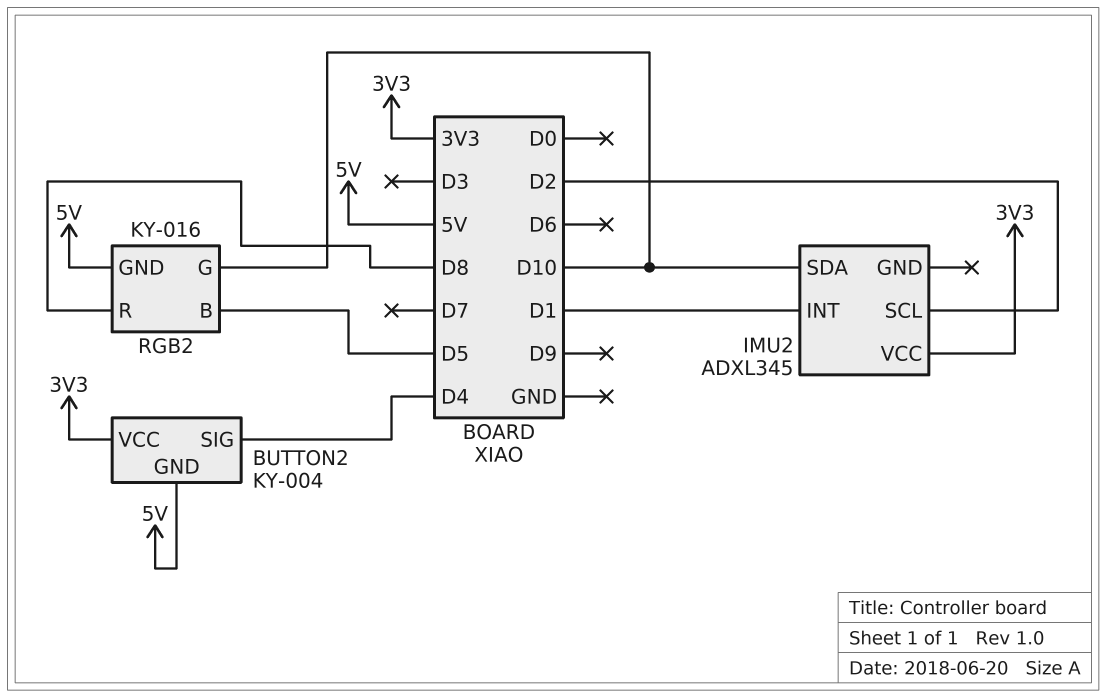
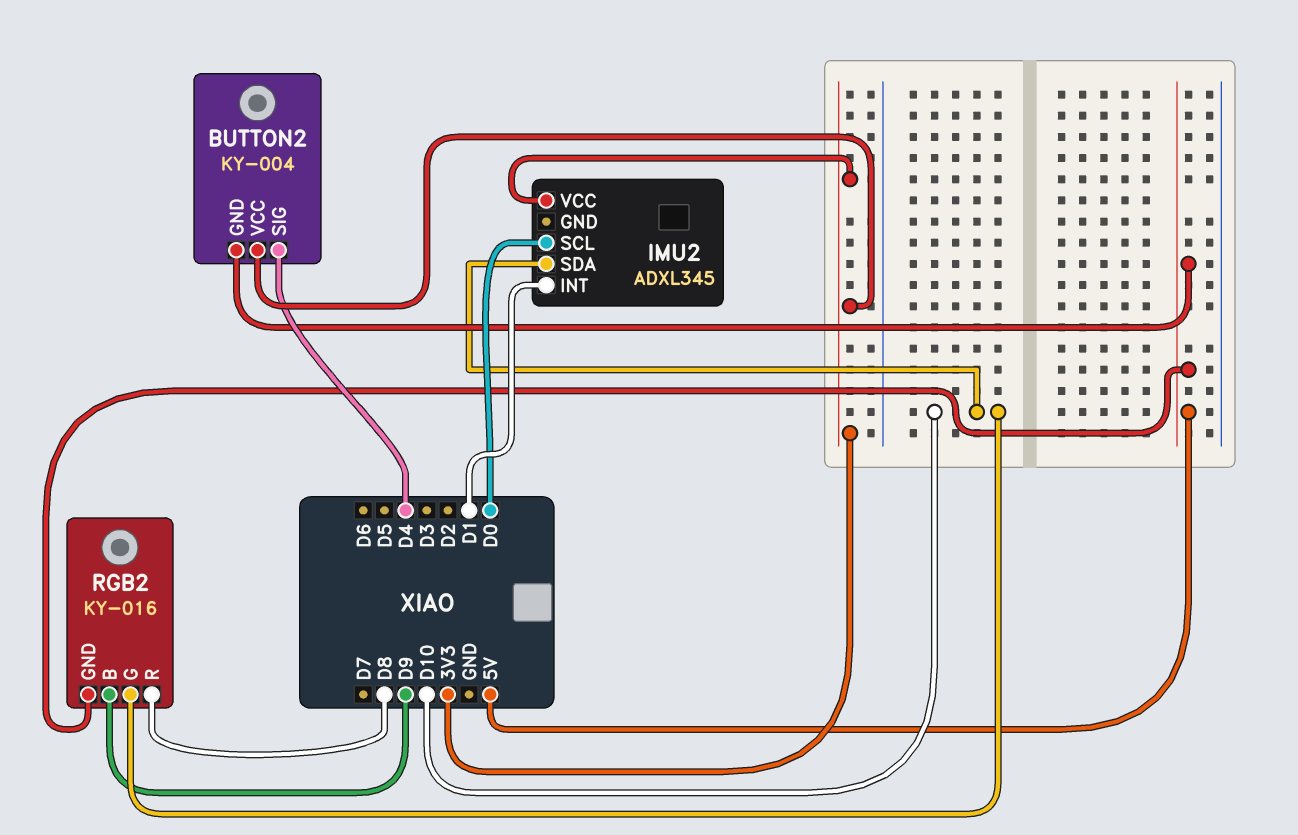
IMU2 pin SCL: D2 -> D0
RGB2 pin B: D5 -> D9

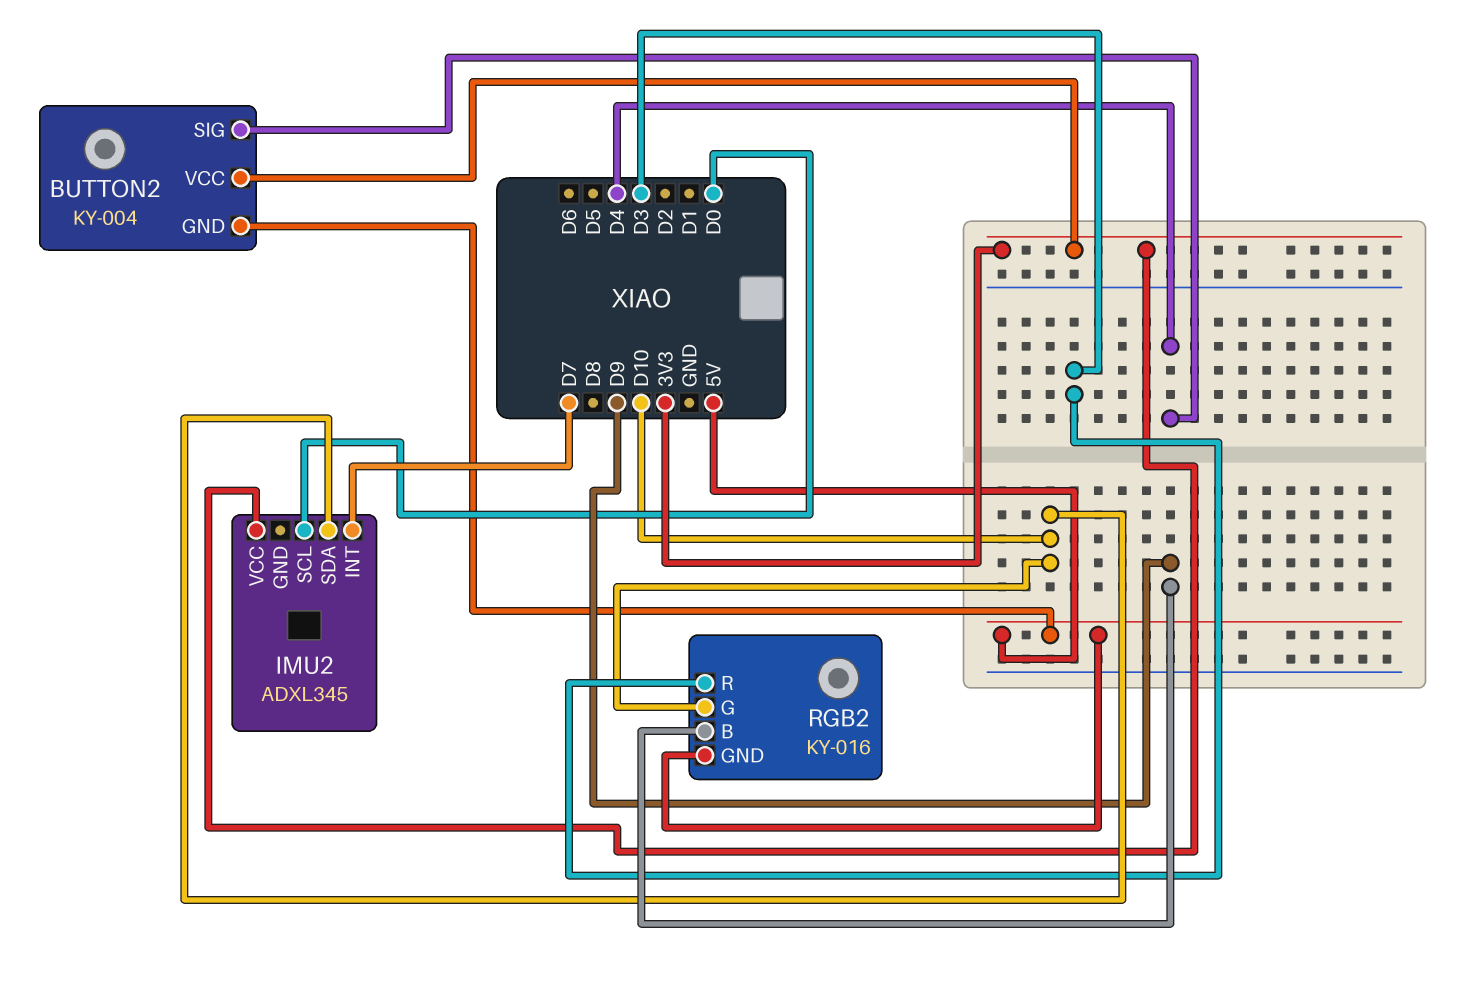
IMU2 pin INT: D1 -> D7
RGB2 pin R: D8 -> D3

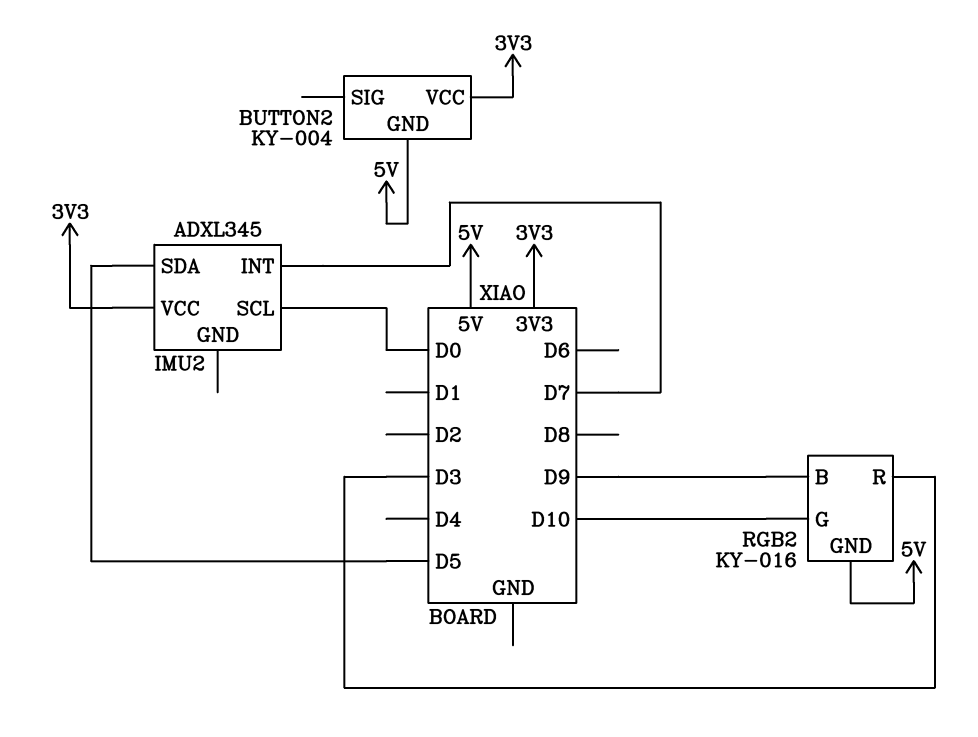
BUTTON2 pin SIG: D4 -> none
IMU2 pin SDA: D10 -> D5

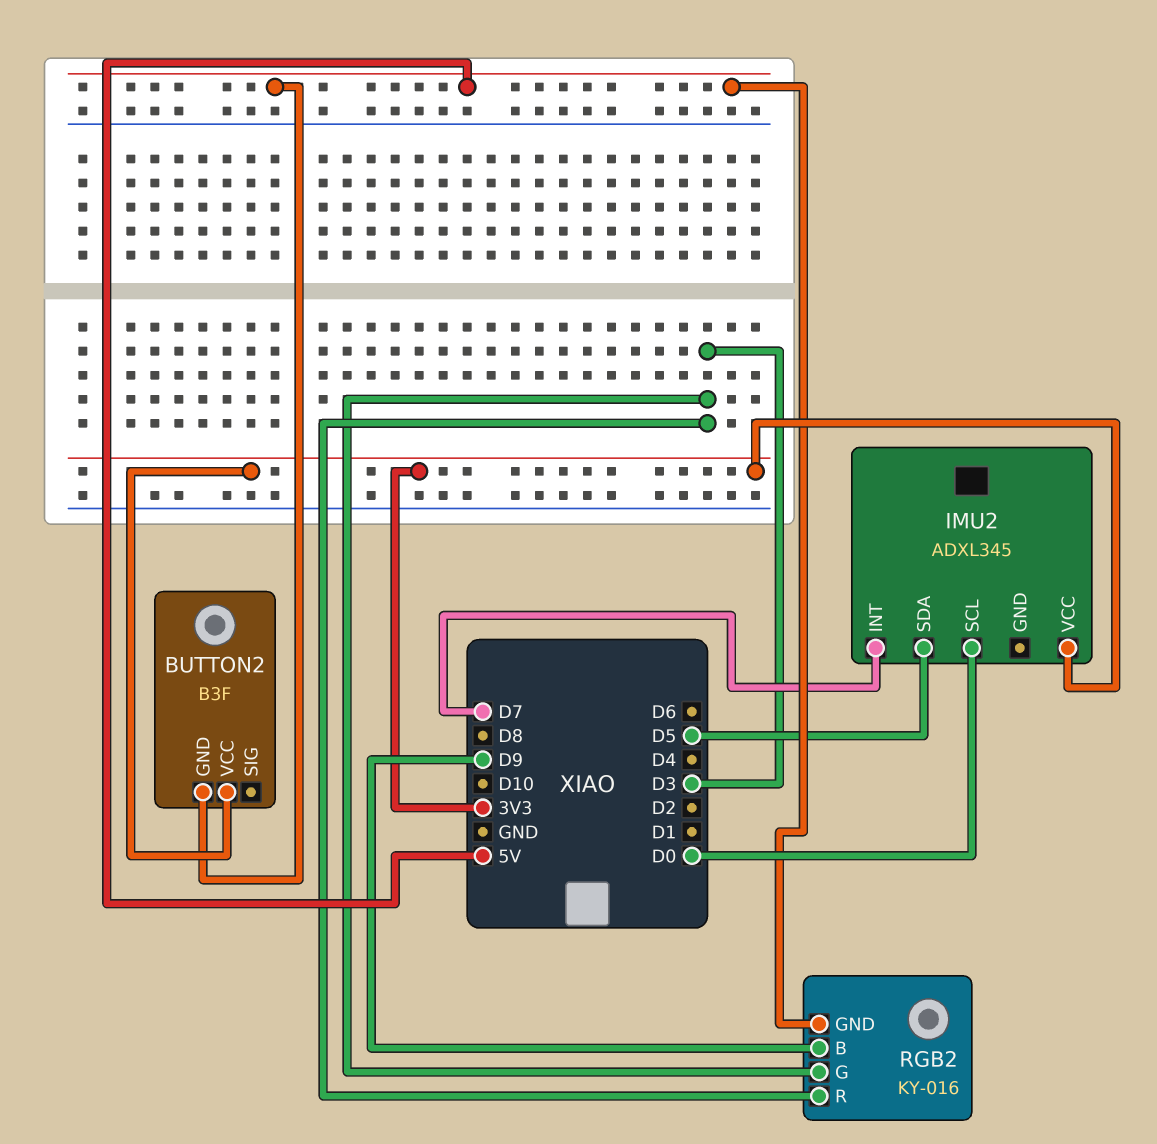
BUTTON2: KY-004 -> B3F
RGB2 pin G: D10 -> D3

